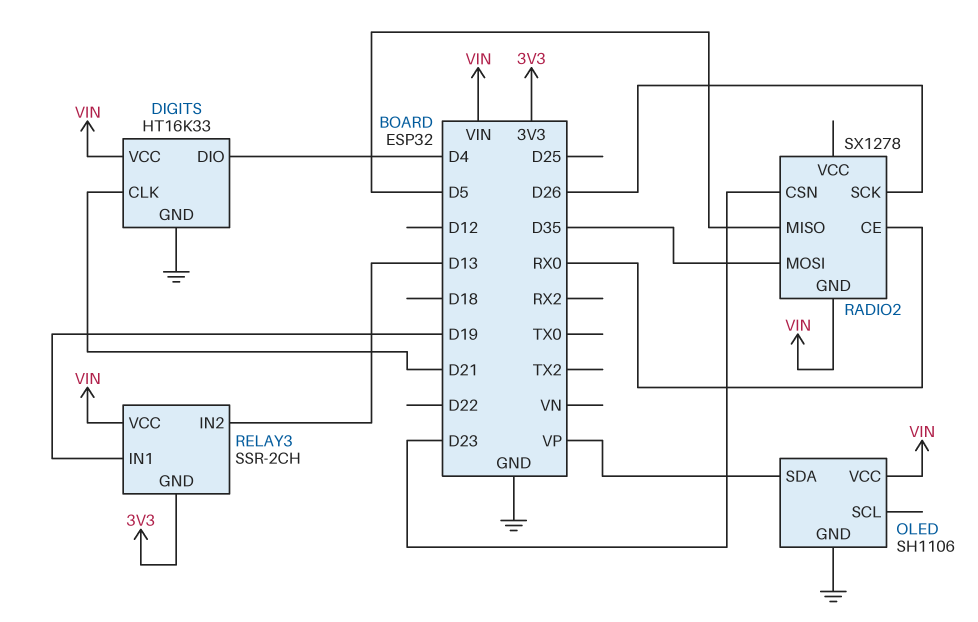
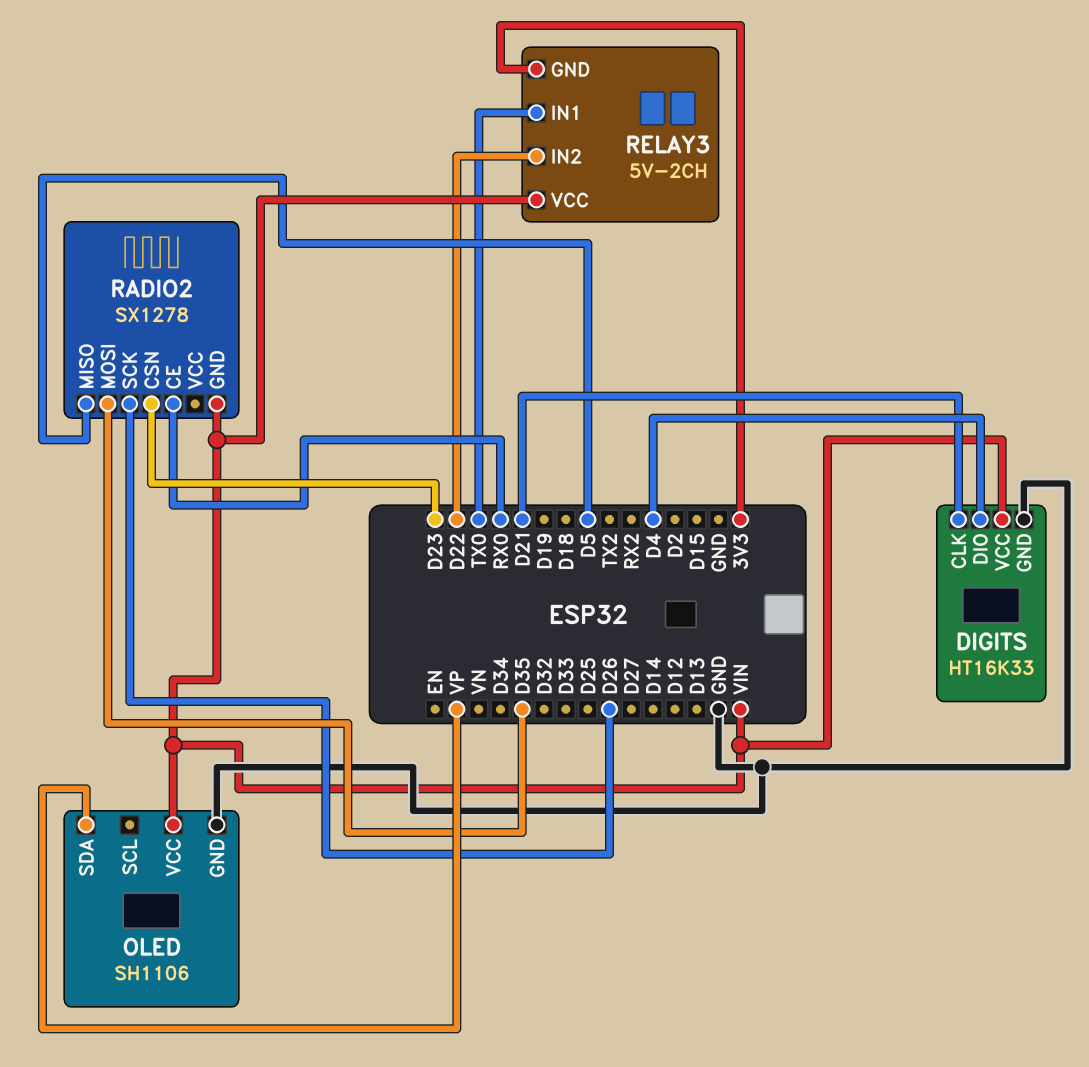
RELAY3: SSR-2CH -> 5V-2CH
RELAY3 pin IN1: D19 -> TX0
RELAY3 pin IN2: D13 -> D22

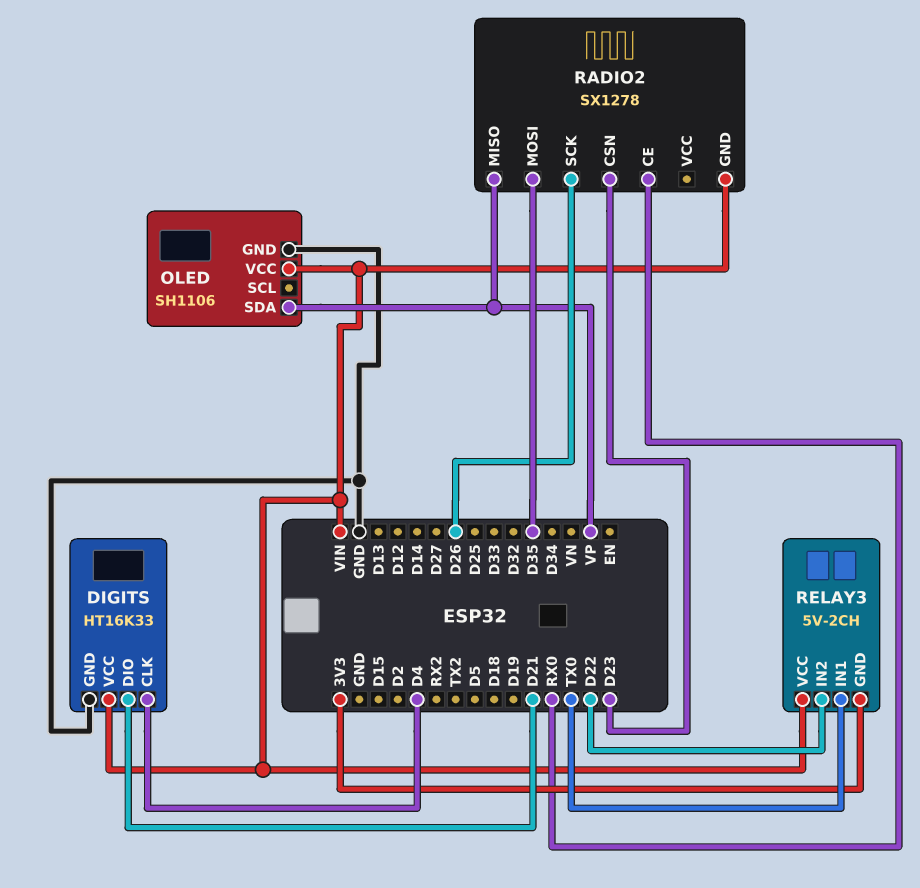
DIGITS pin CLK: D21 -> D4
DIGITS pin DIO: D4 -> D21
RADIO2 pin MISO: D5 -> VP

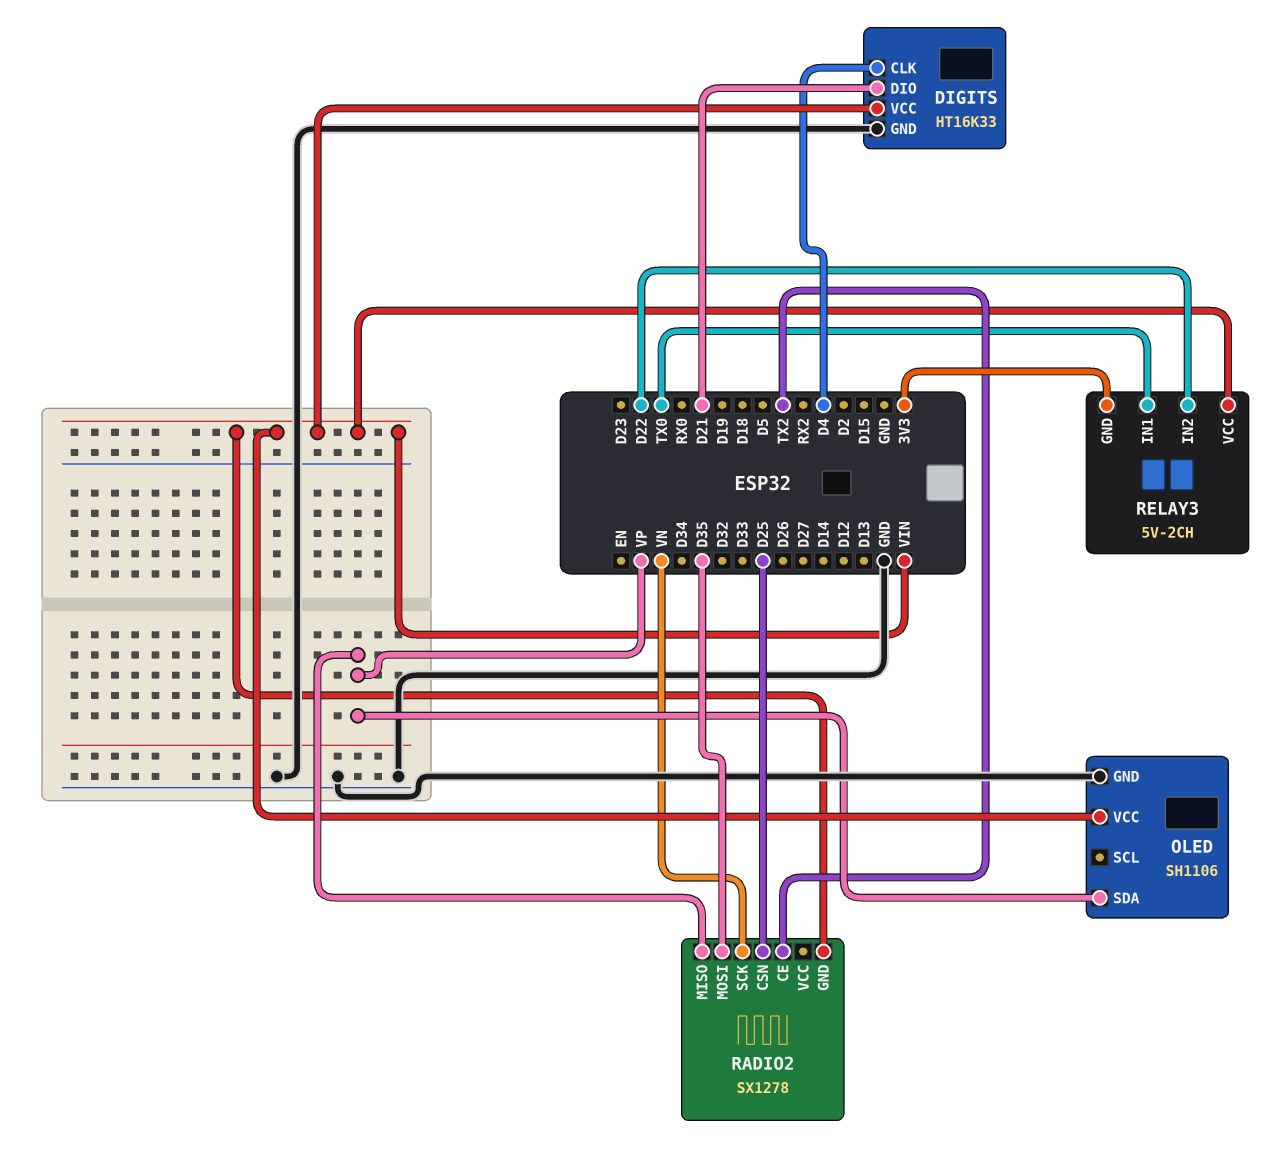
RADIO2 pin CE: RX0 -> TX2
RADIO2 pin CSN: D23 -> D25
RADIO2 pin SCK: D26 -> VN

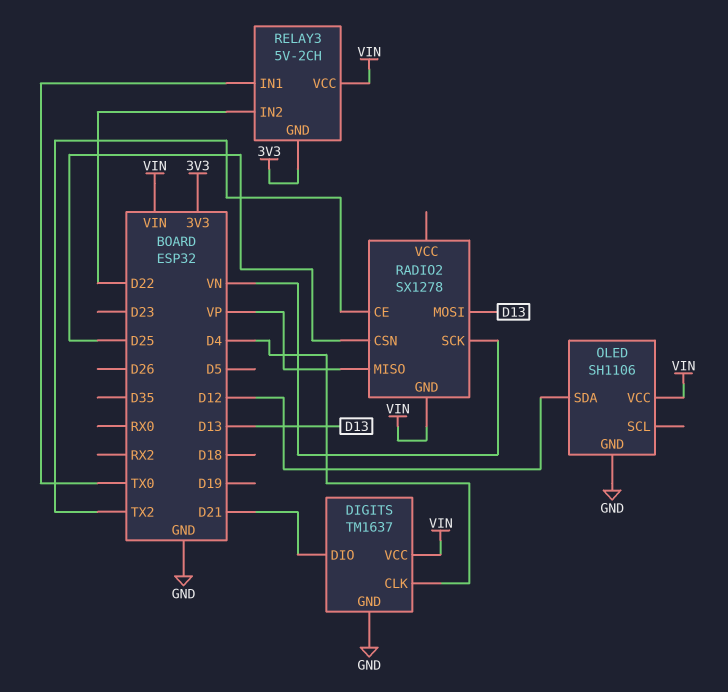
DIGITS: HT16K33 -> TM1637
OLED pin SDA: VP -> D12
RADIO2 pin MOSI: D35 -> D13

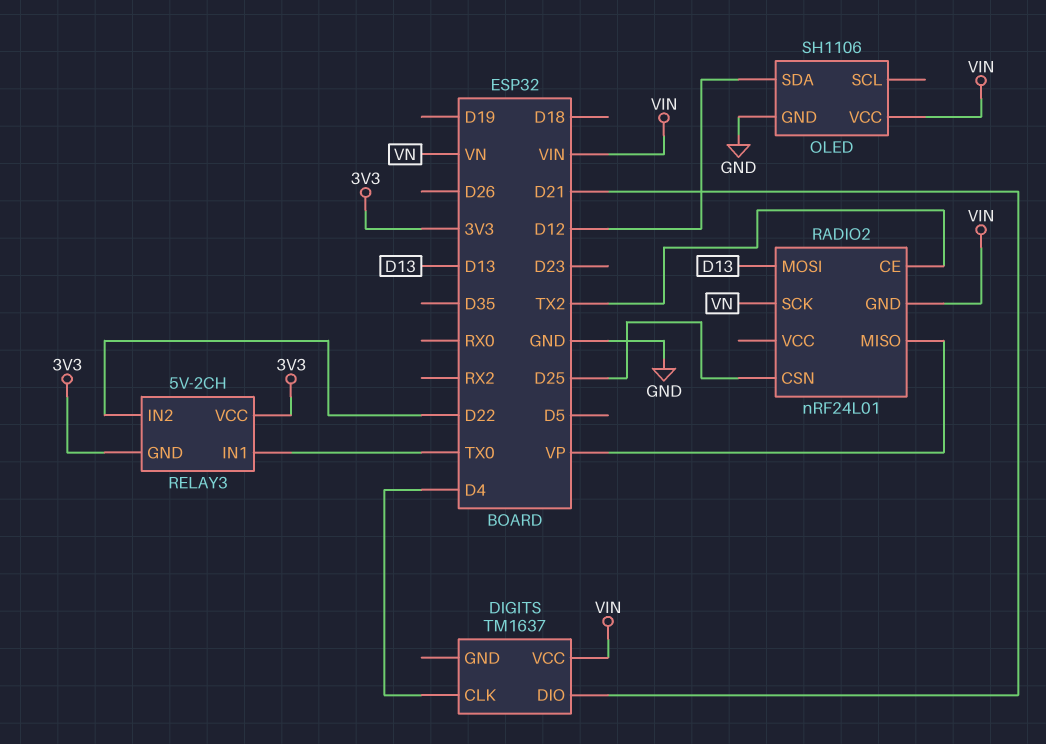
DIGITS pin GND: GND -> none
RADIO2: SX1278 -> nRF24L01
RELAY3 pin VCC: VIN -> 3V3

